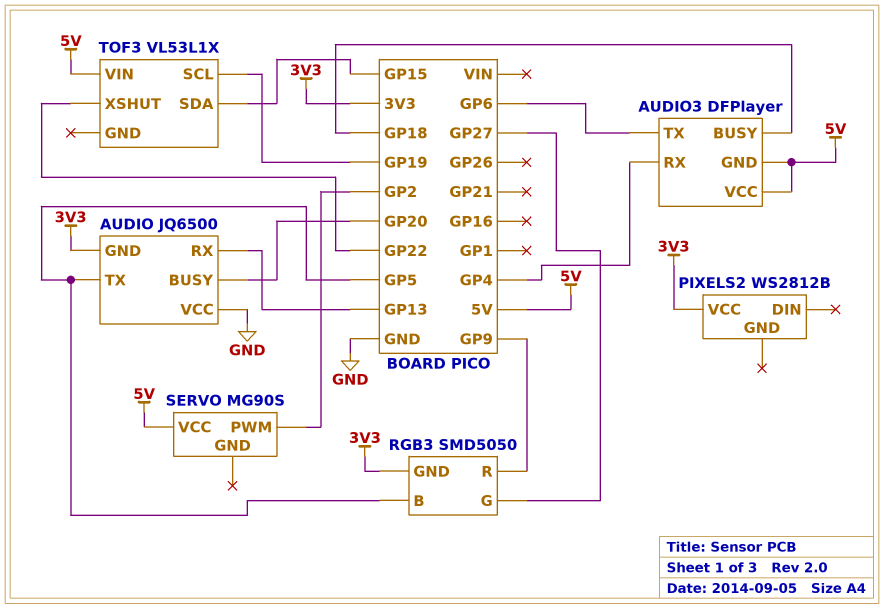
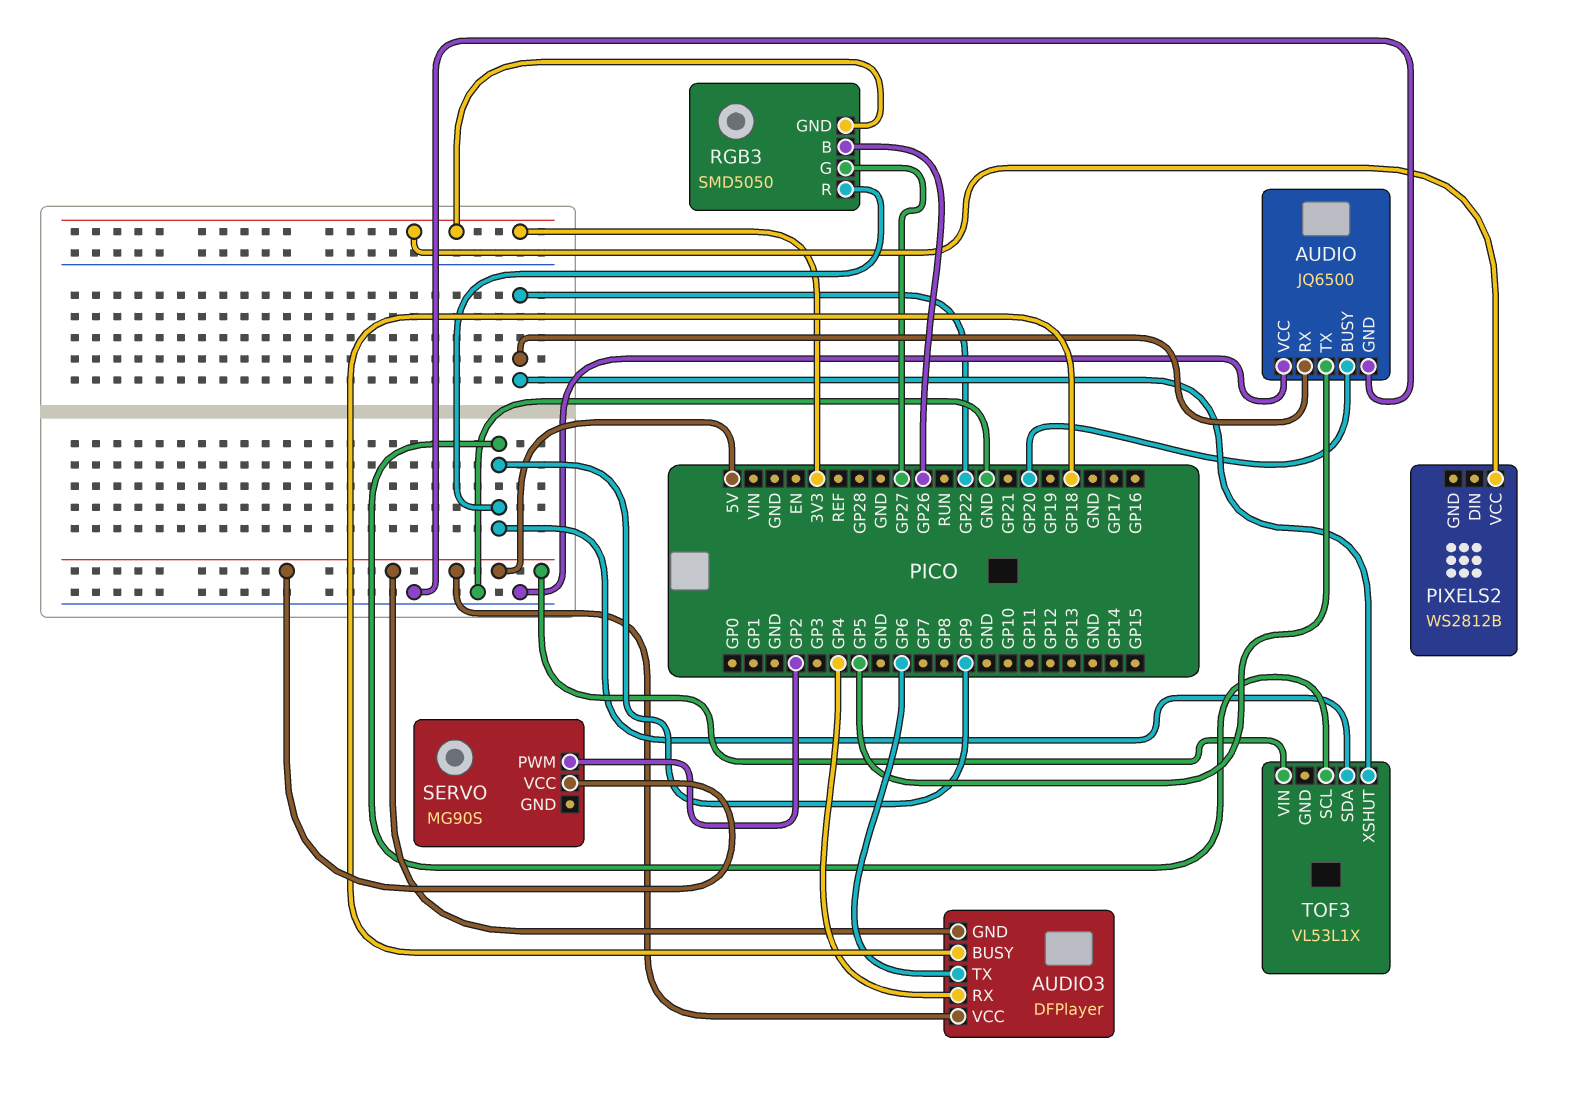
AUDIO pin GND: 3V3 -> GND
AUDIO pin RX: GP13 -> GP22
RGB3 pin B: GP5 -> GP26
TOF3 pin SCL: GP19 -> GP9
TOF3 pin SDA: GP15 -> GP9

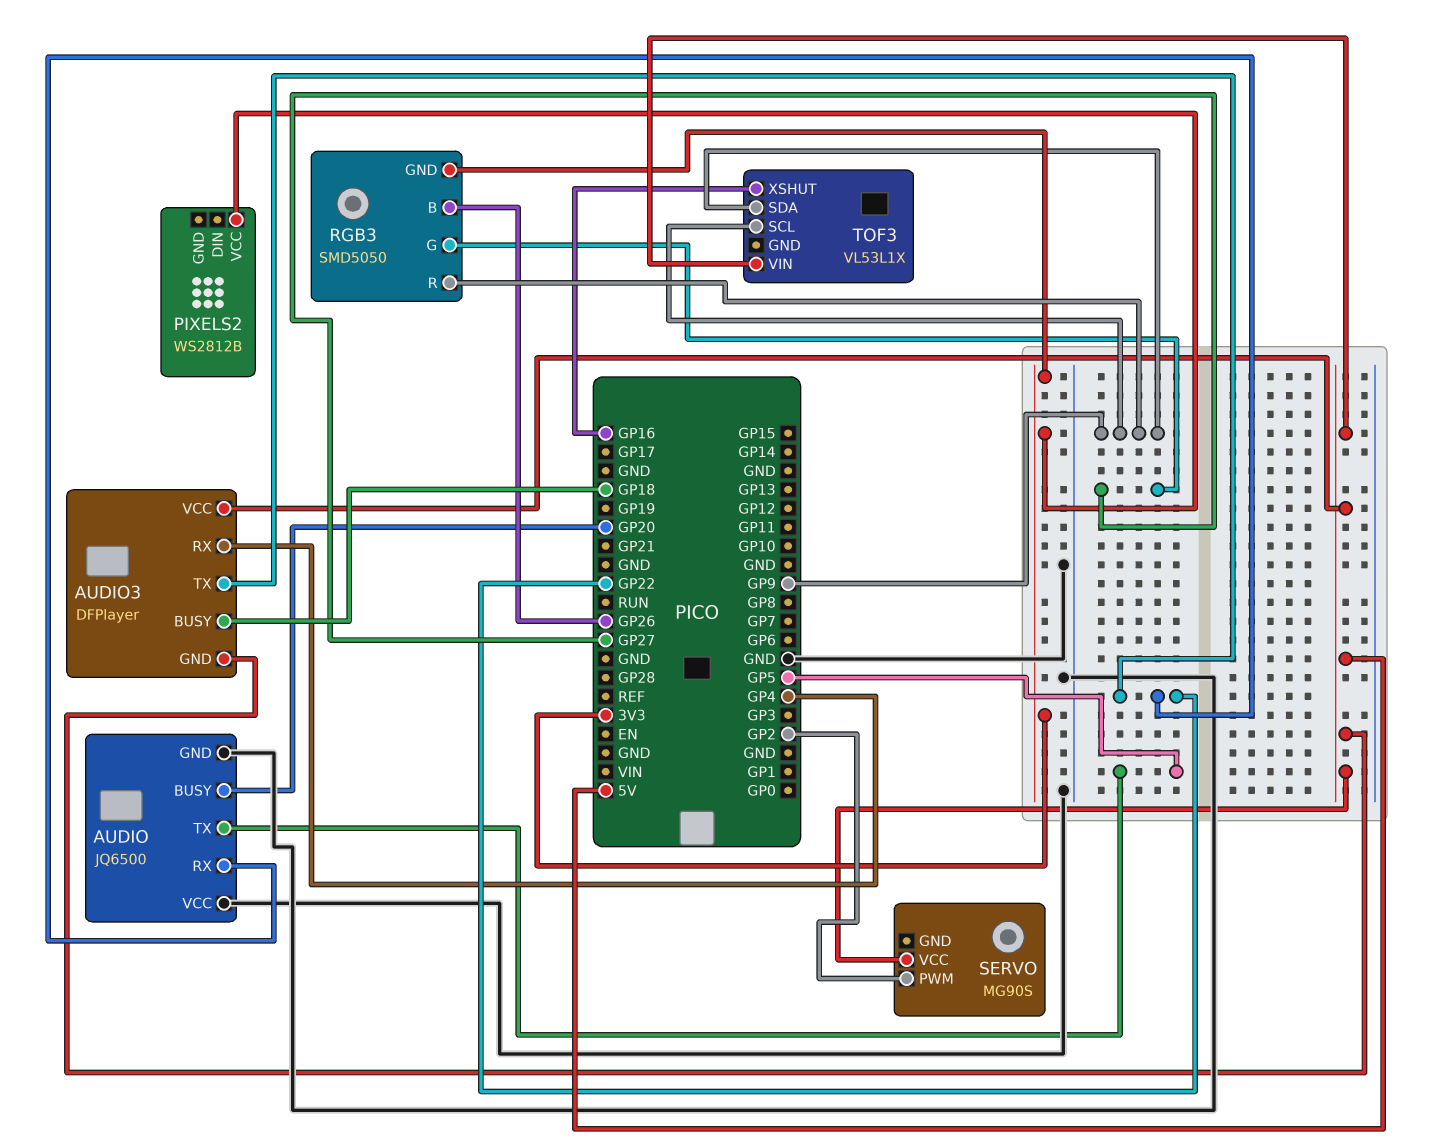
AUDIO3 pin TX: GP6 -> GP22
TOF3 pin XSHUT: GP22 -> GP16

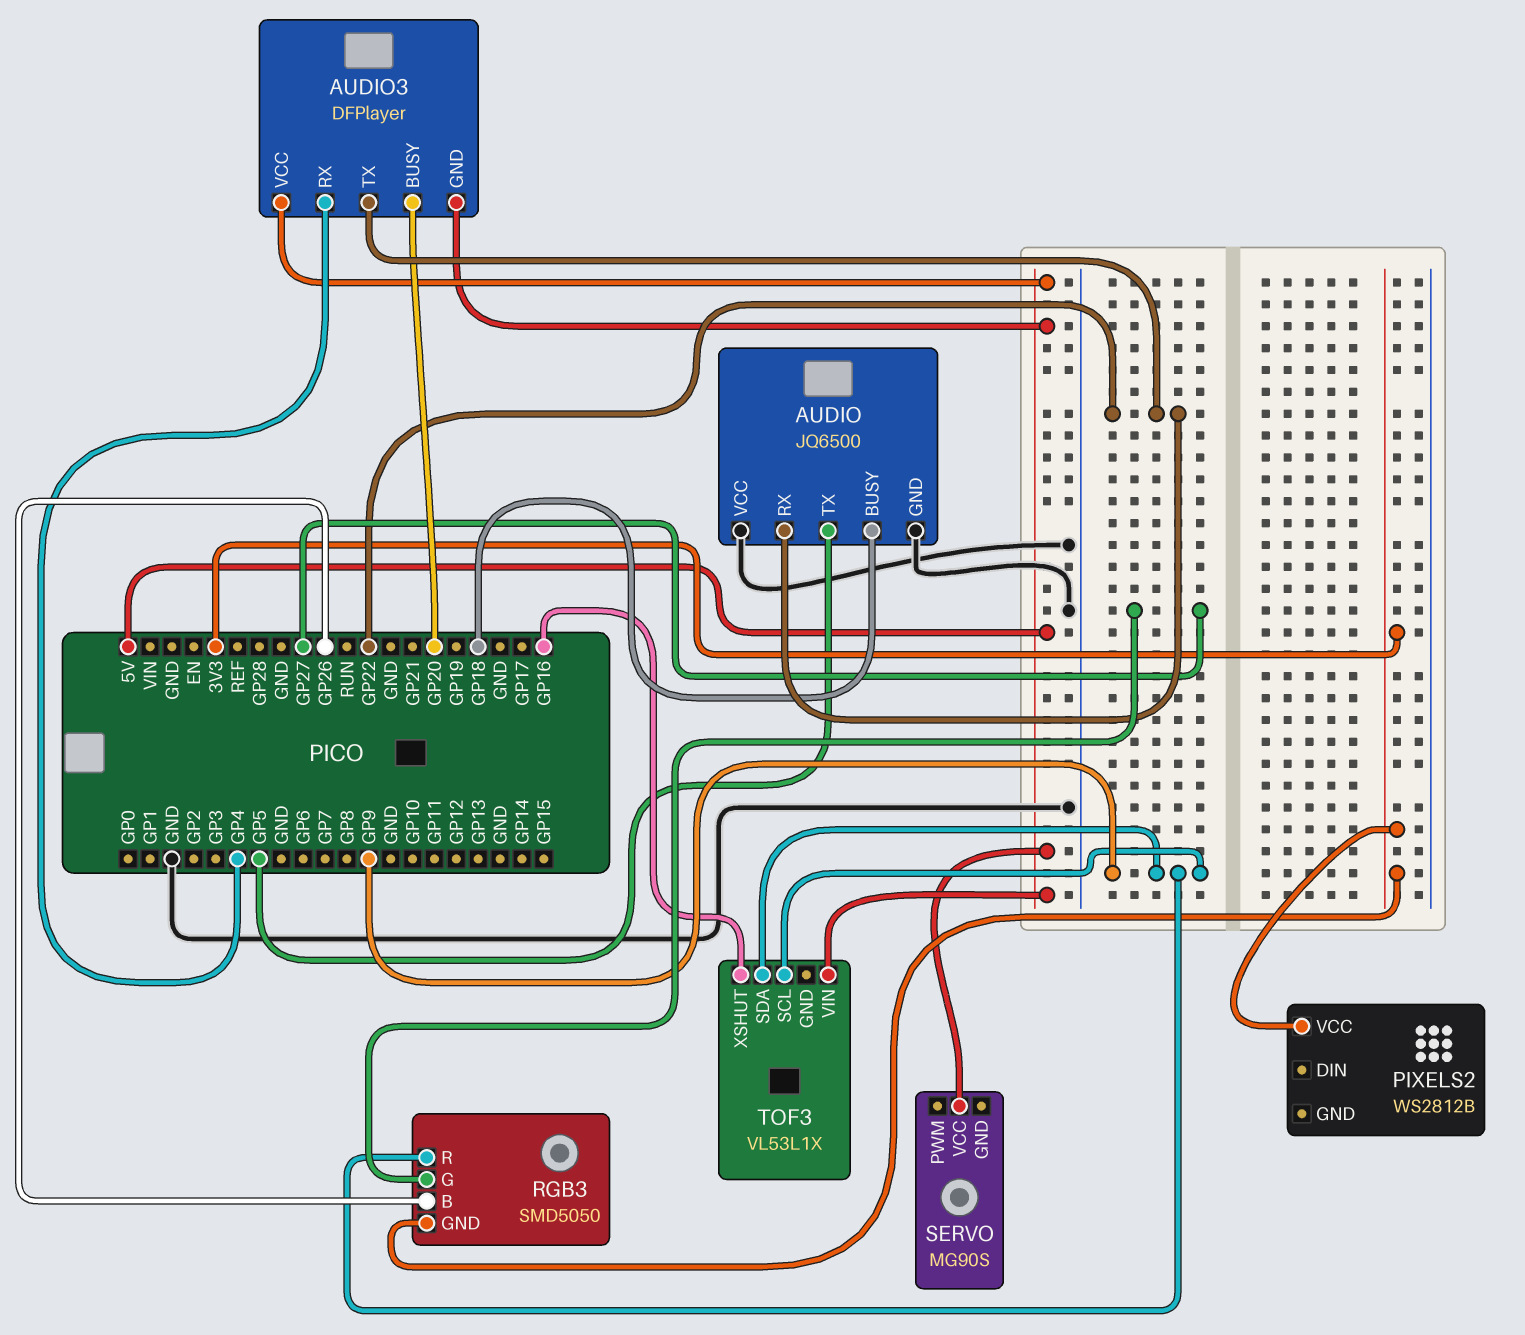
AUDIO pin BUSY: GP20 -> GP18
AUDIO3 pin BUSY: GP18 -> GP20
SERVO pin PWM: GP2 -> none

